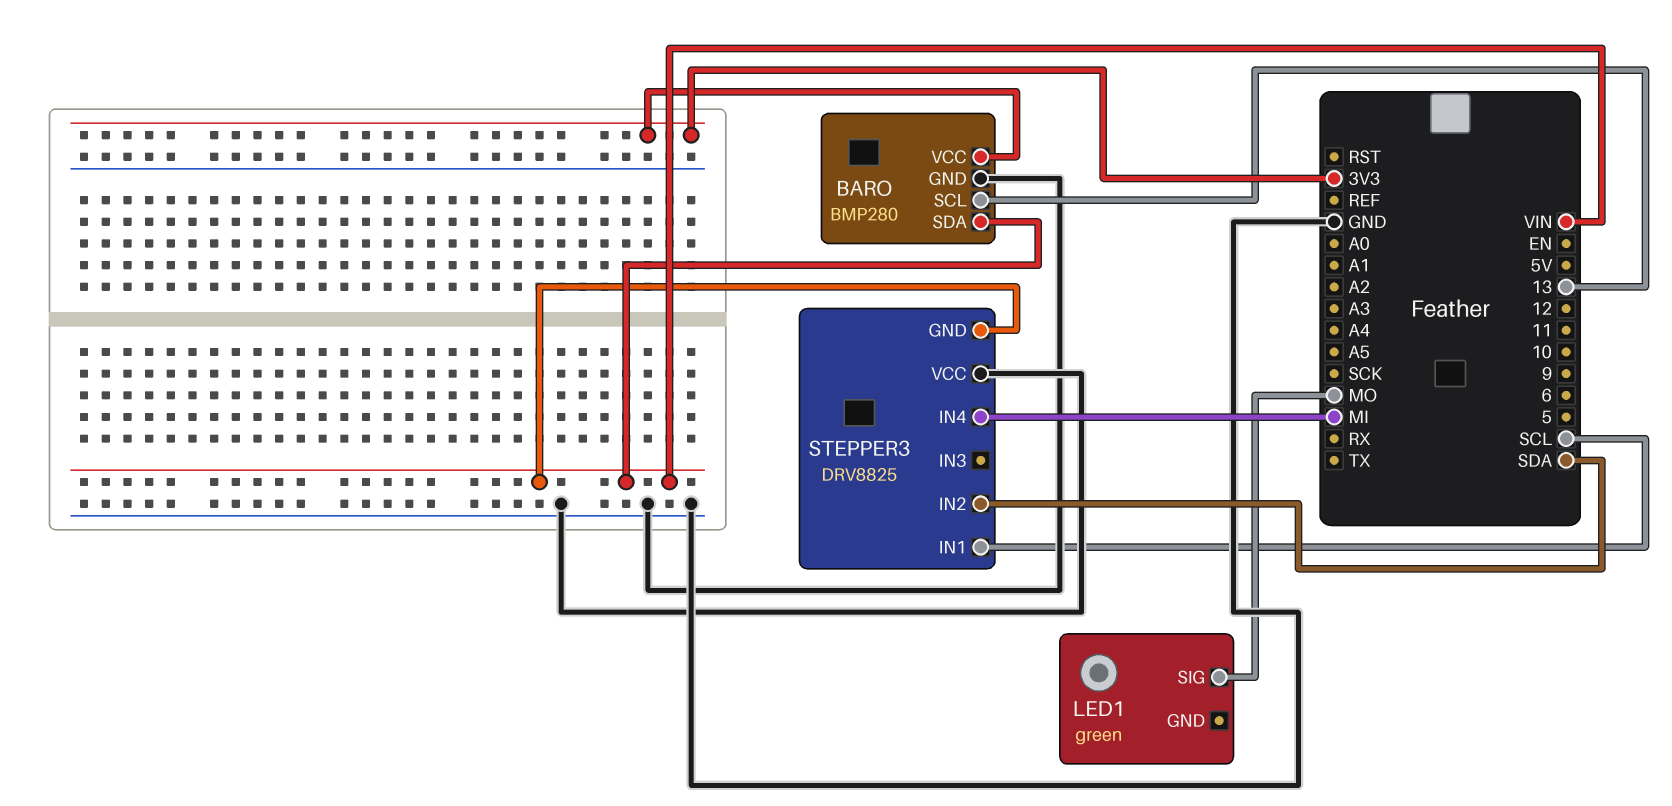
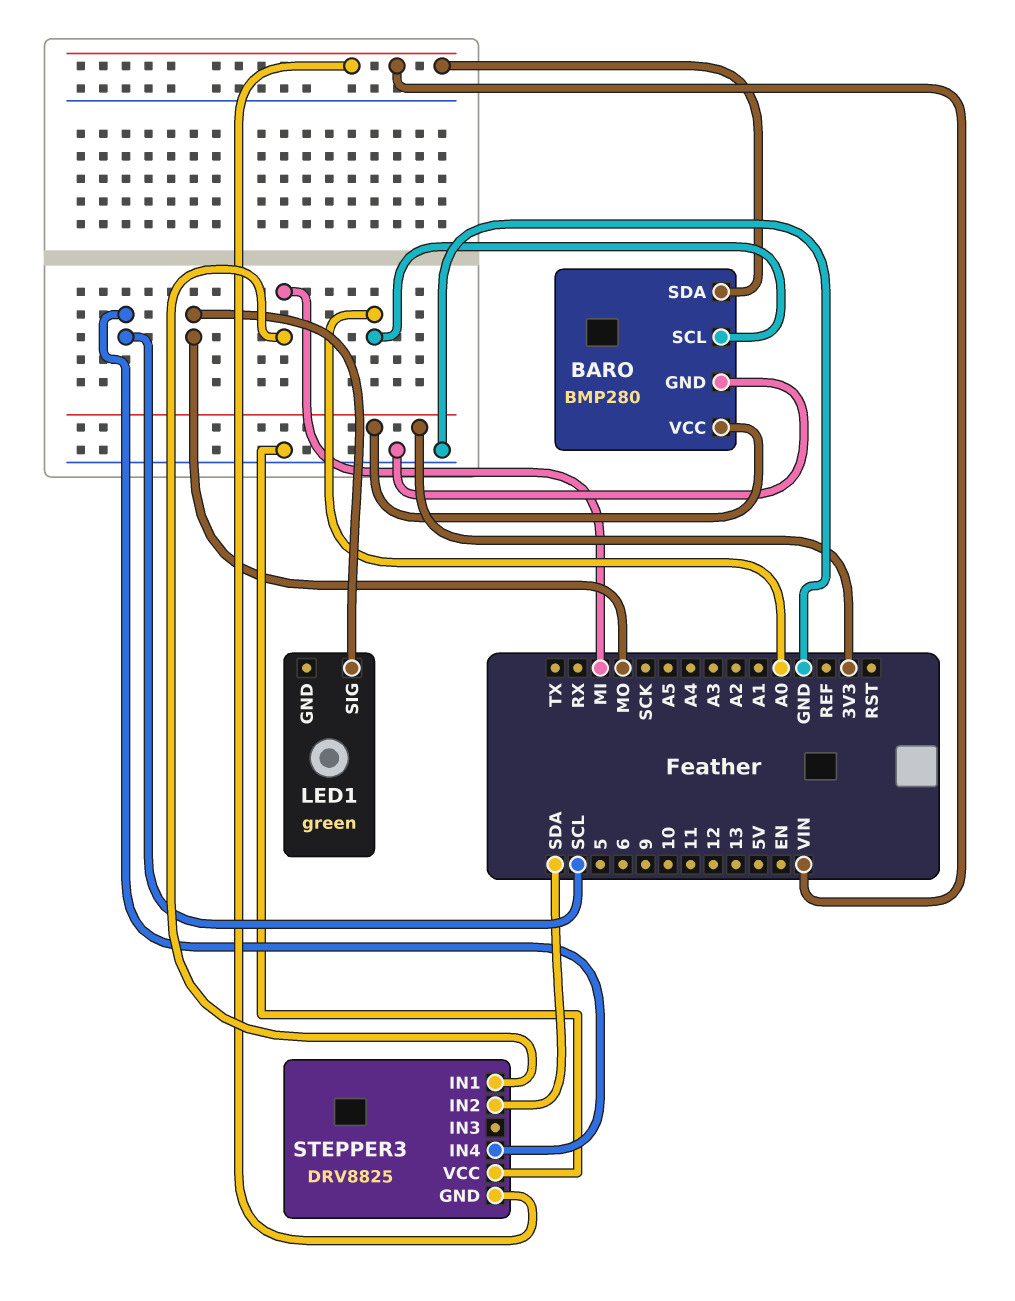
BARO pin SCL: 13 -> A0
STEPPER3 pin IN1: SCL -> MI
STEPPER3 pin IN4: MI -> SCL

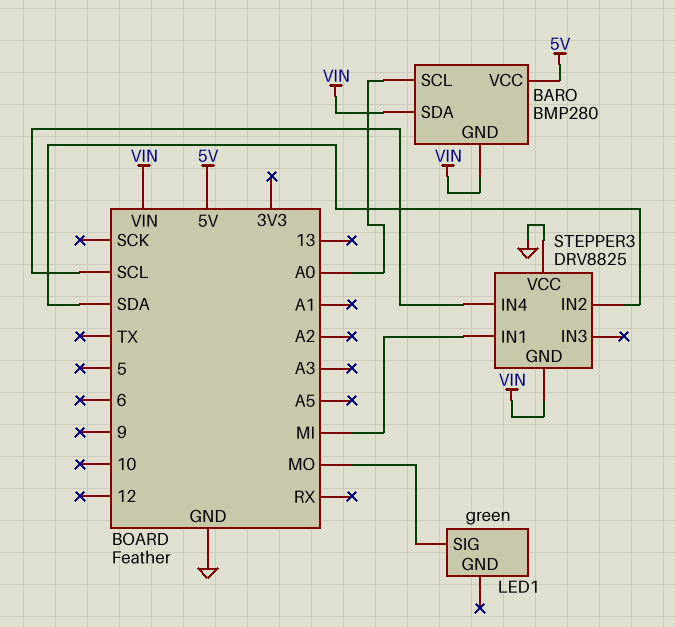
BARO pin GND: GND -> VIN
BARO pin VCC: 3V3 -> 5V

